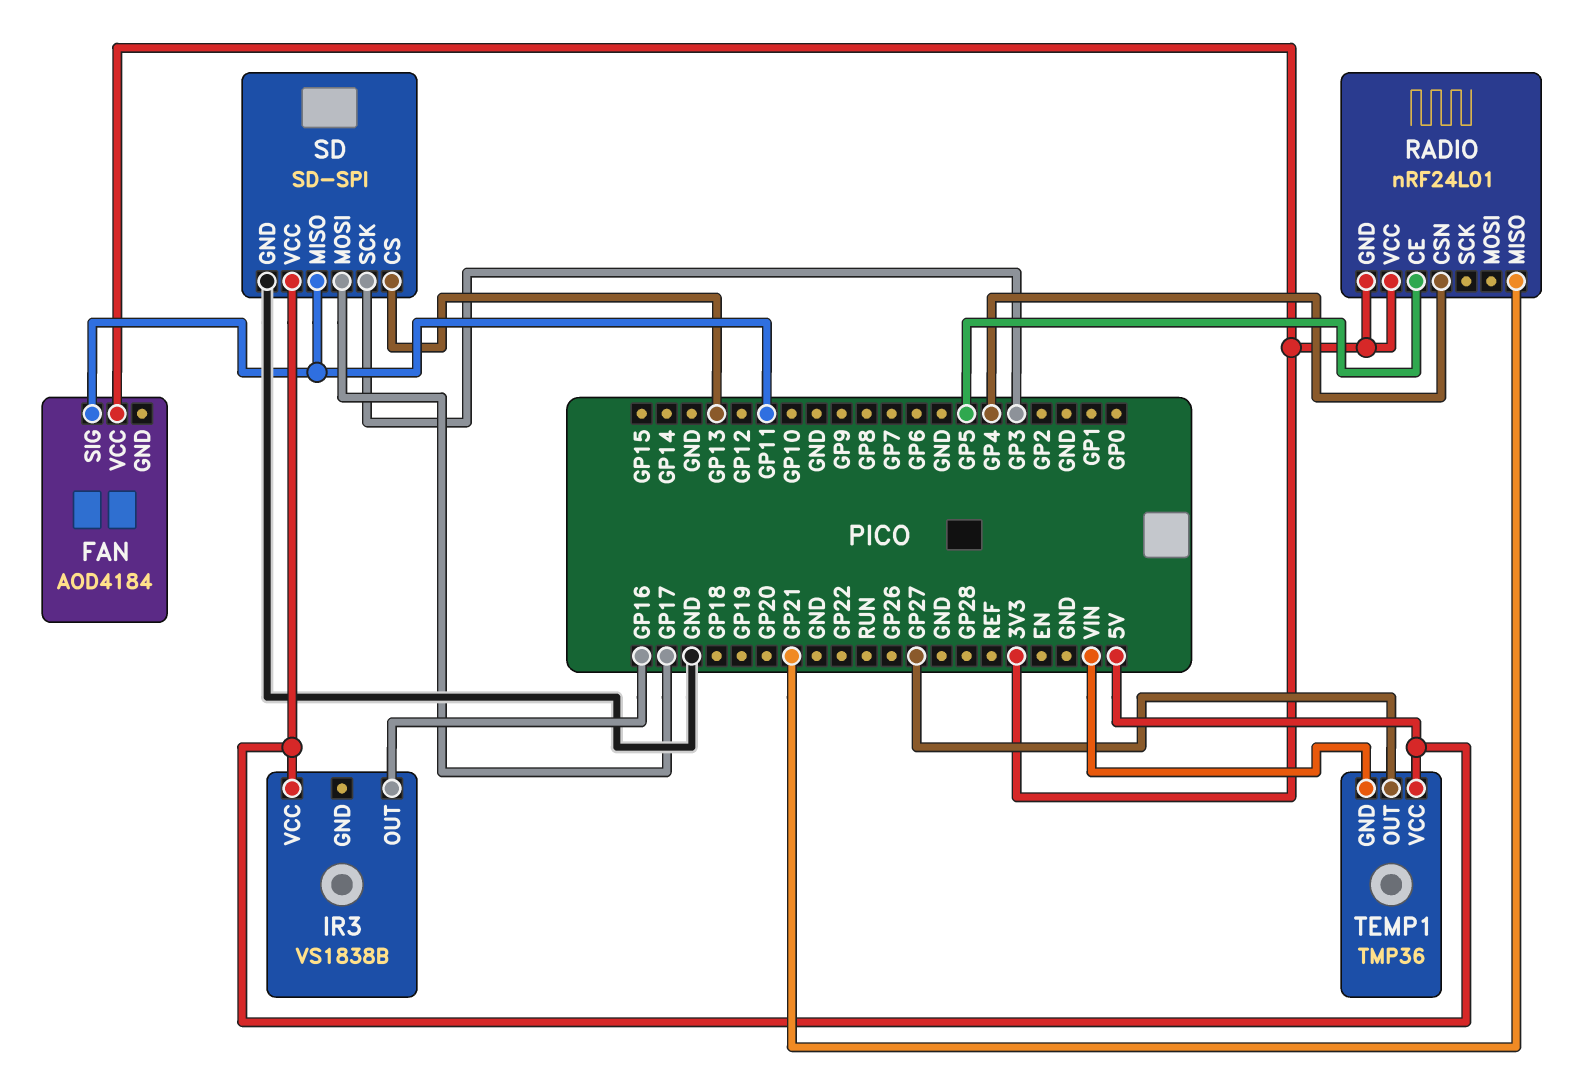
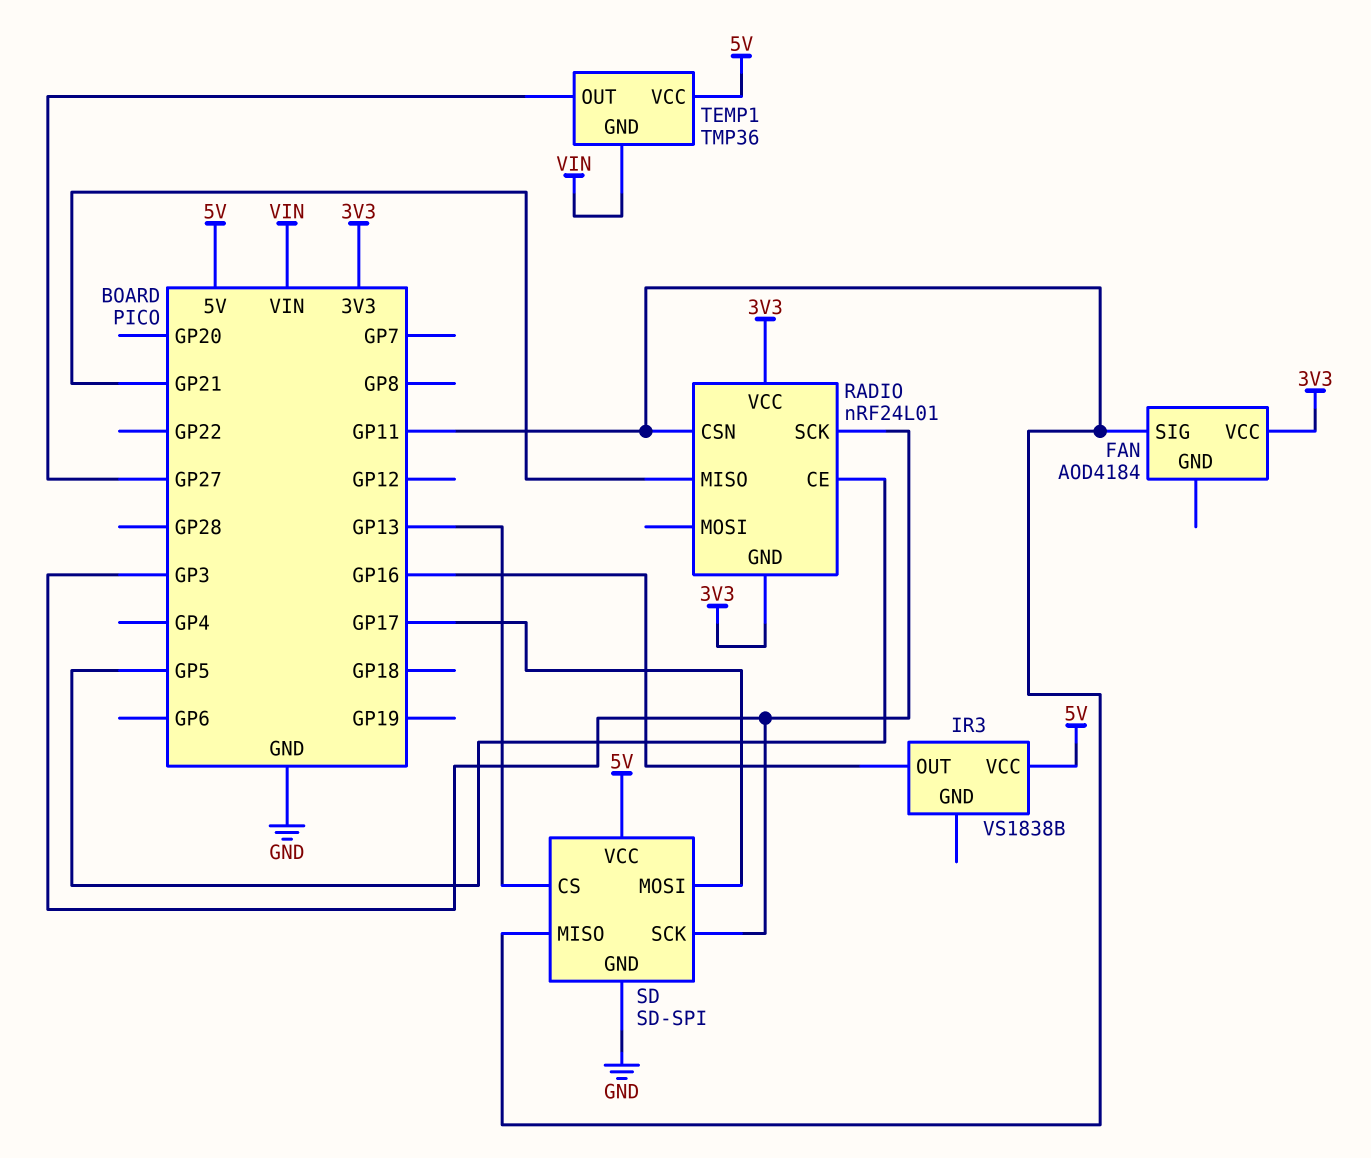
RADIO pin CSN: GP4 -> GP11
RADIO pin SCK: none -> GP3

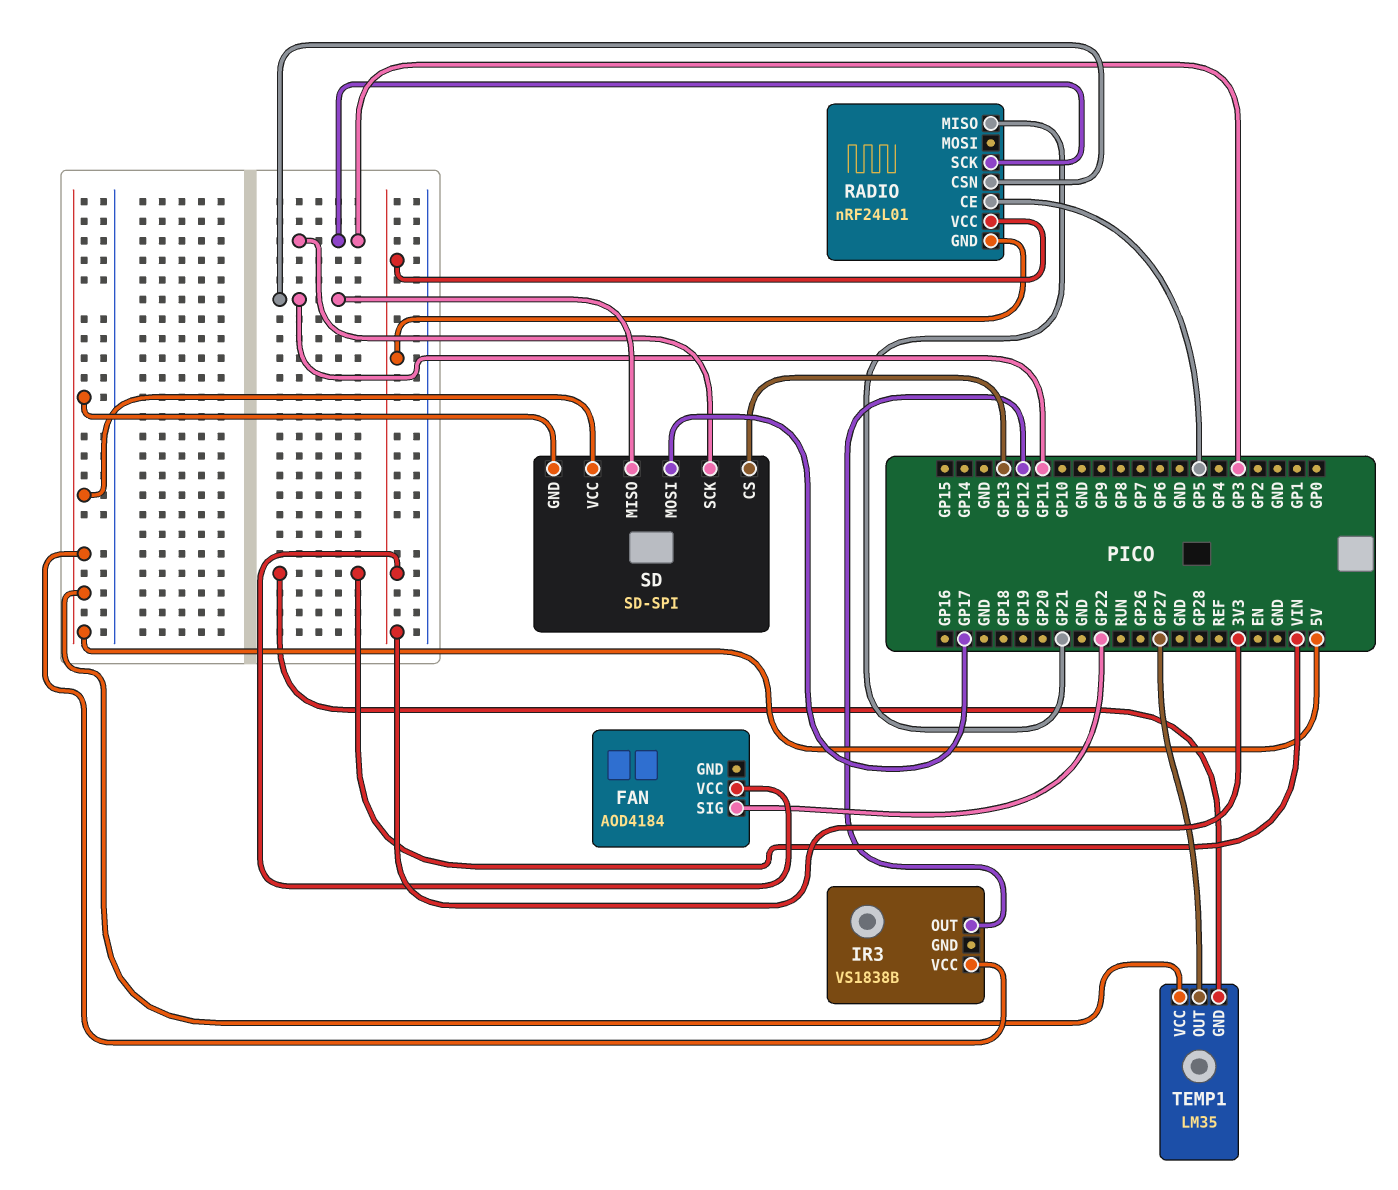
FAN pin SIG: GP11 -> GP22
IR3 pin OUT: GP16 -> GP12
SD pin GND: GND -> 5V
TEMP1: TMP36 -> LM35

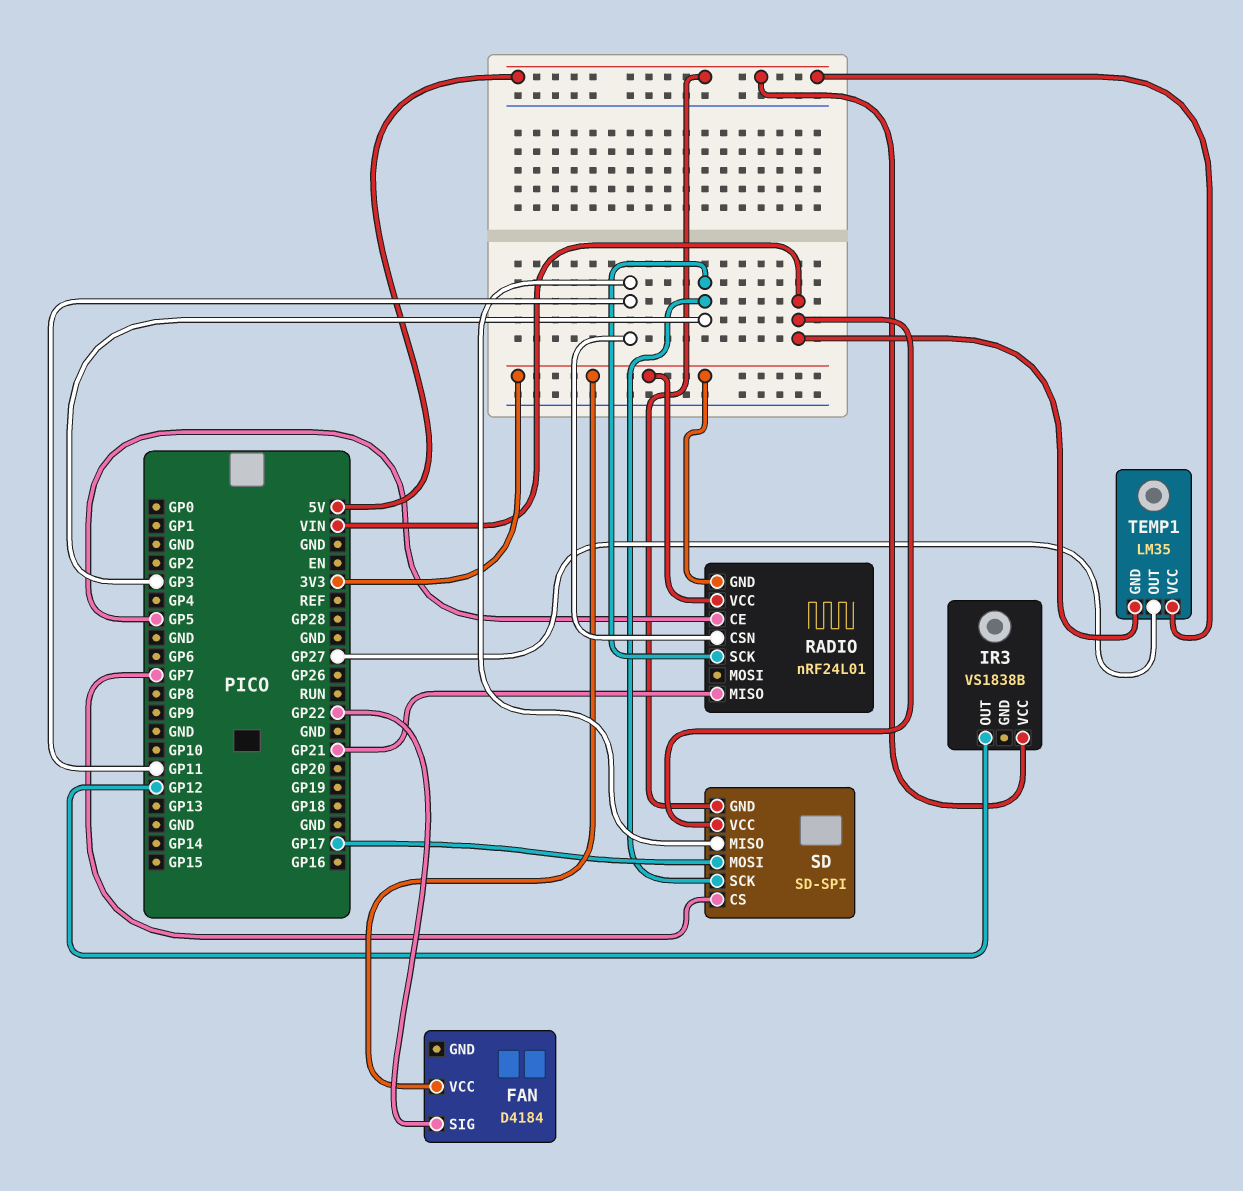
FAN: AOD4184 -> D4184
SD pin CS: GP13 -> GP7
SD pin VCC: 5V -> VIN

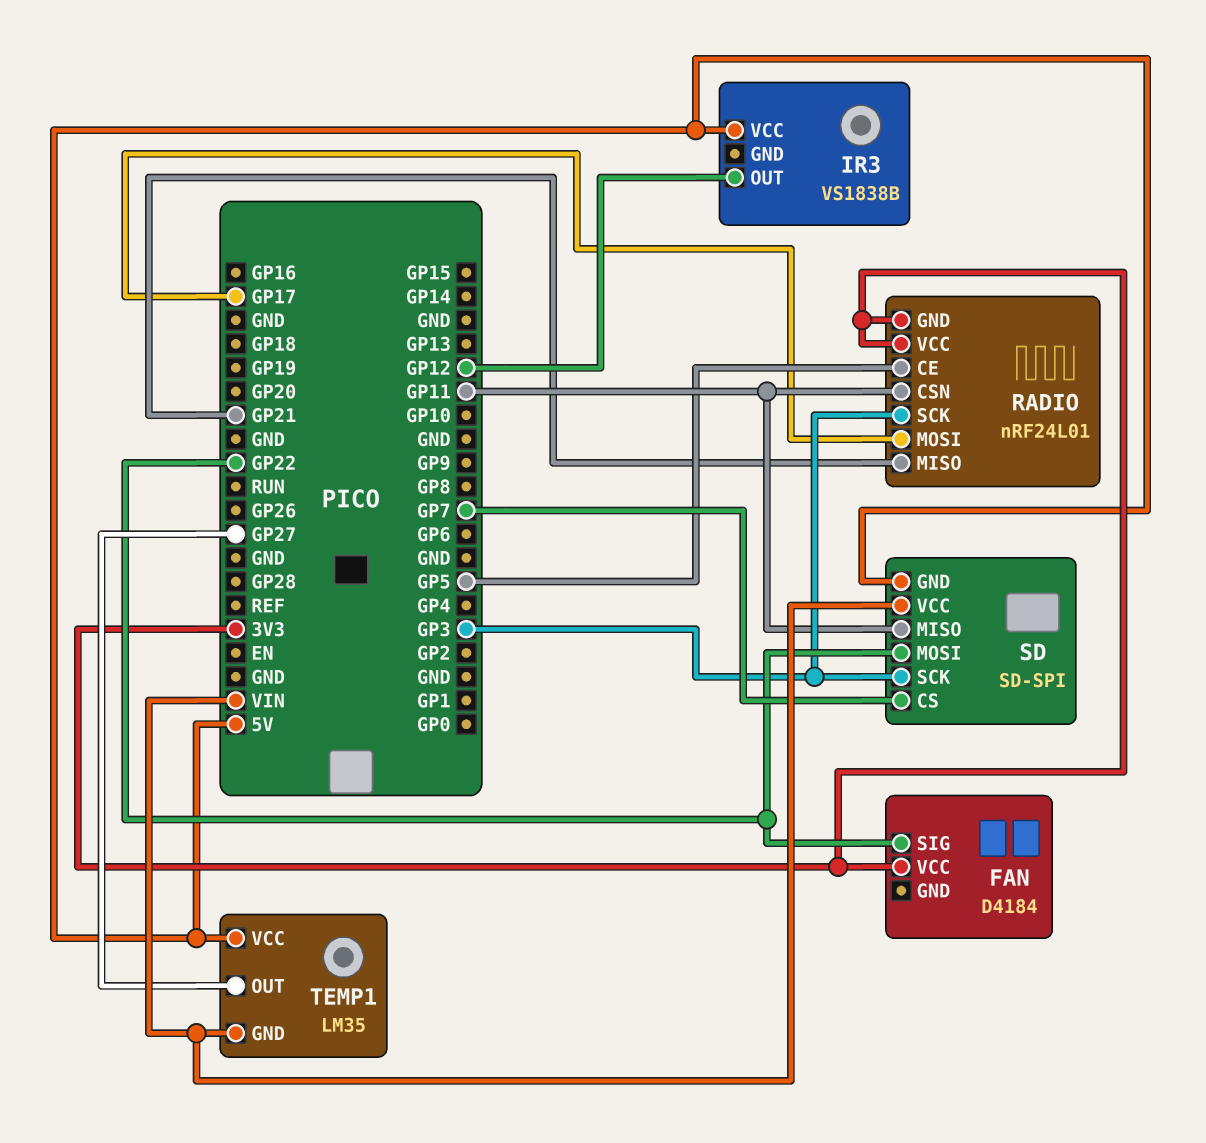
RADIO pin MOSI: none -> GP17
SD pin MOSI: GP17 -> GP22

